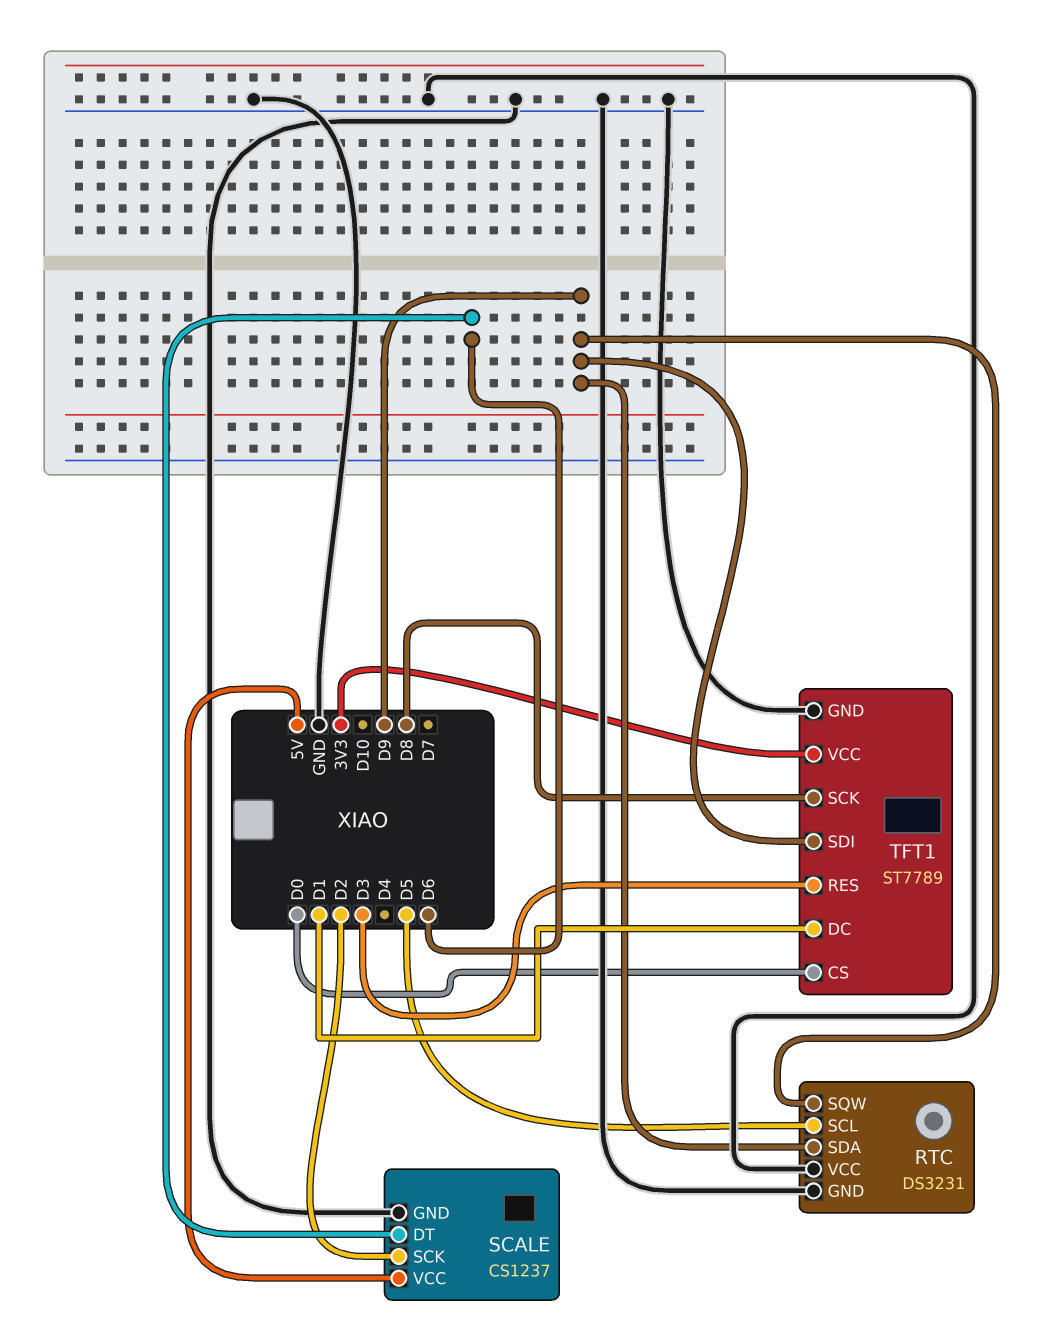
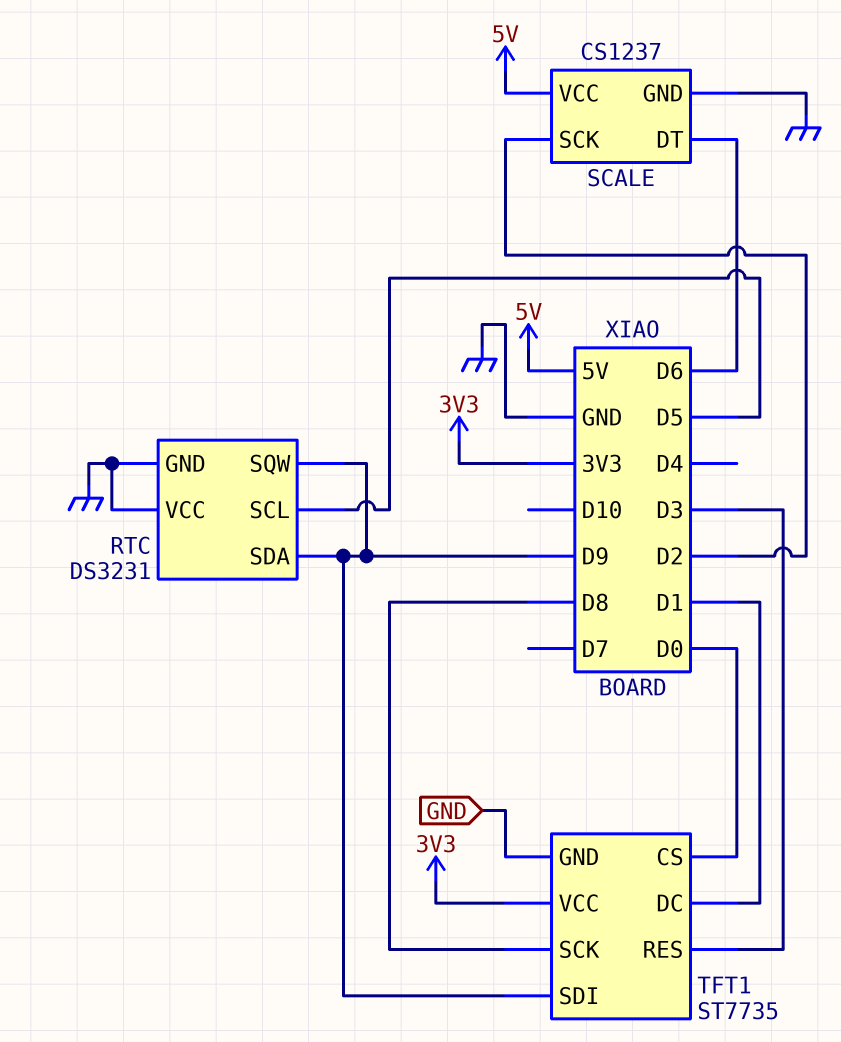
TFT1: ST7789 -> ST7735

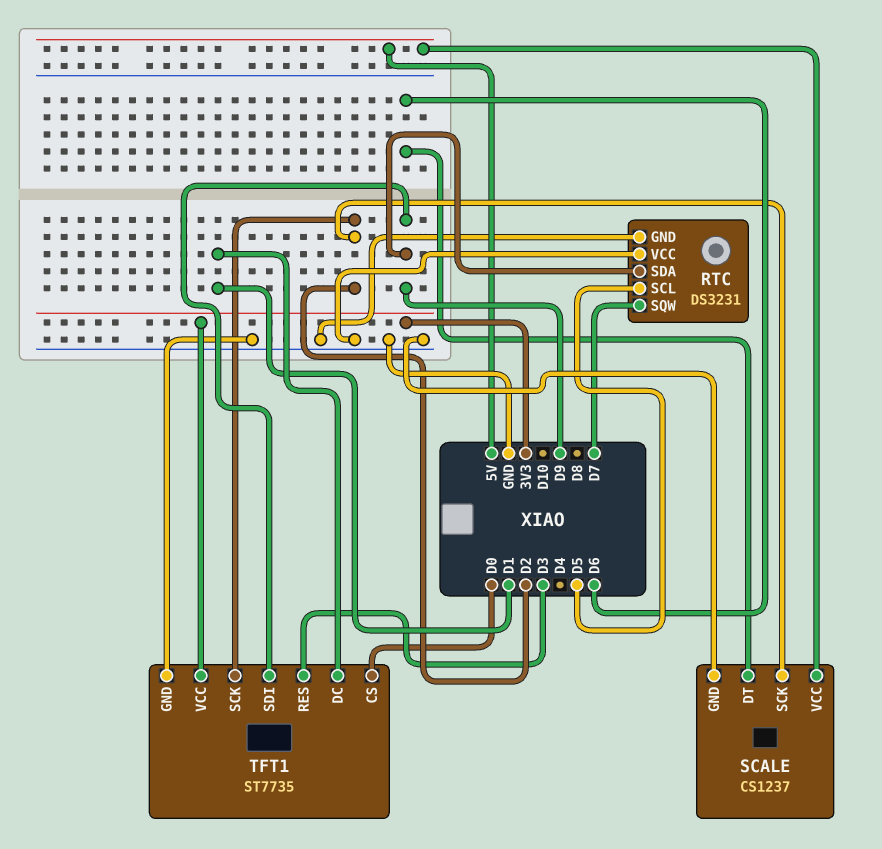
RTC pin SQW: D9 -> D7
TFT1 pin SCK: D8 -> D2

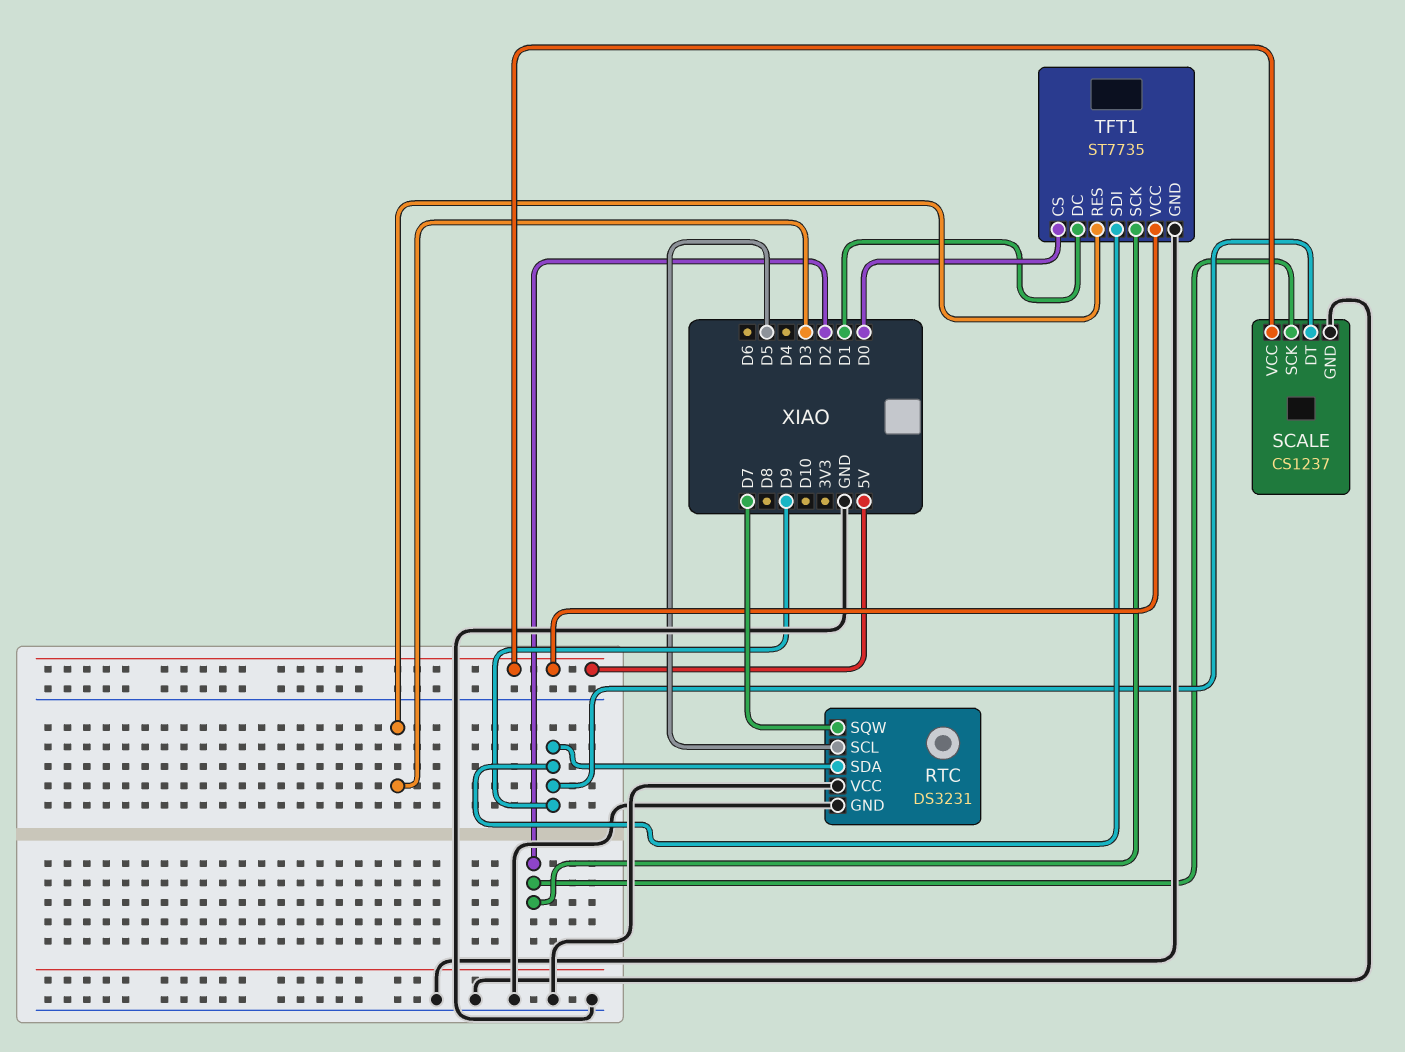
SCALE pin DT: D6 -> D9
TFT1 pin VCC: 3V3 -> 5V

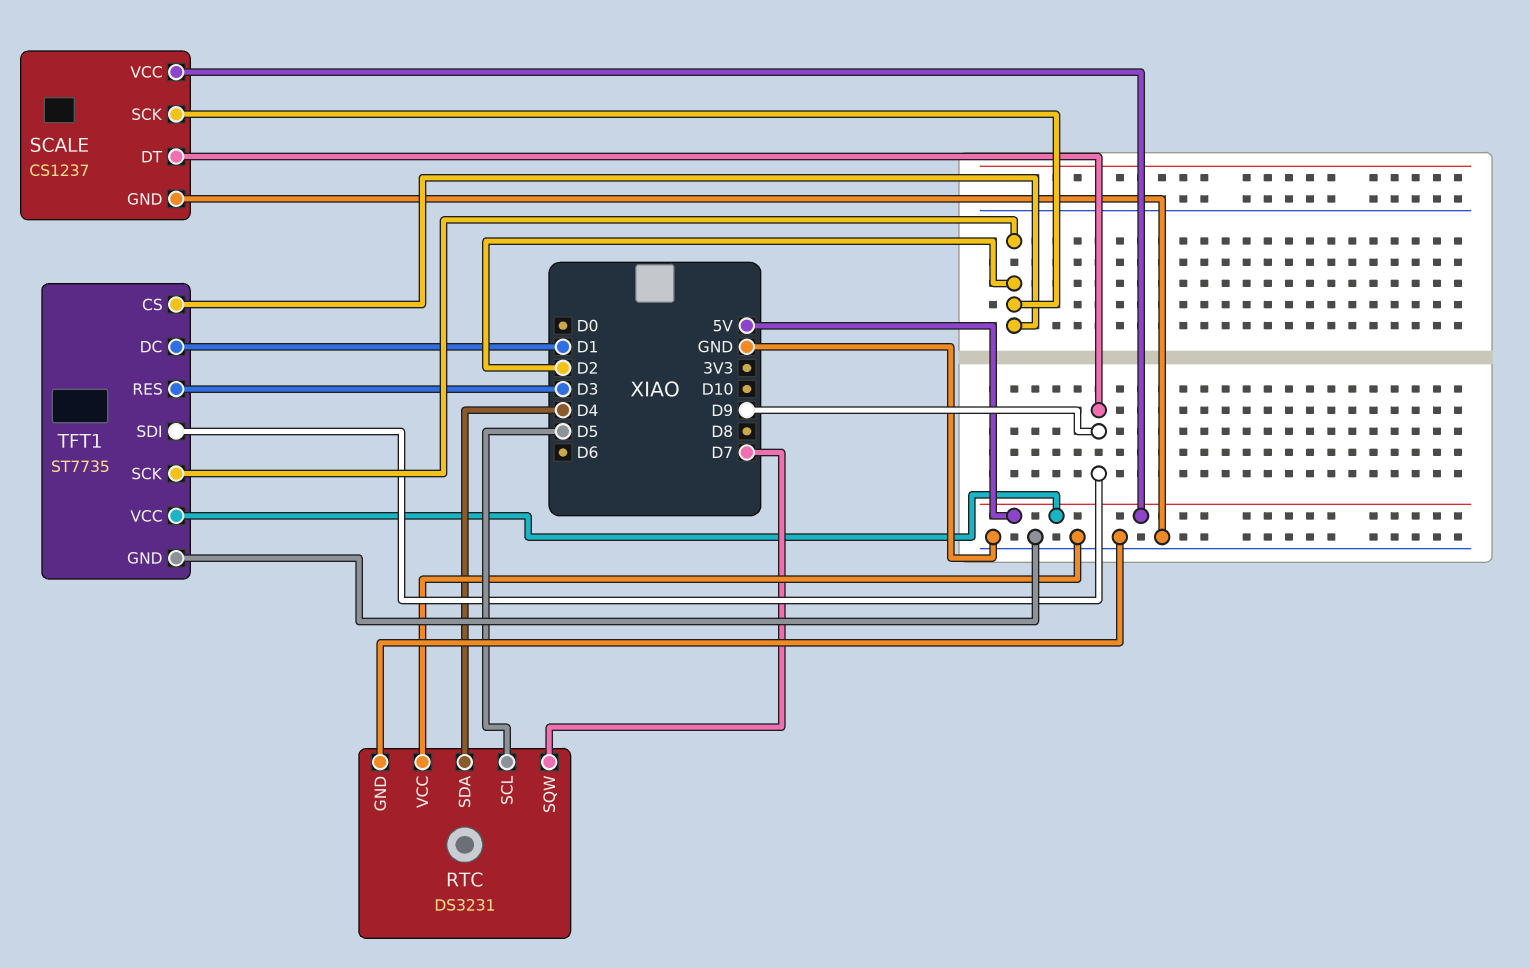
RTC pin SDA: D9 -> D4
TFT1 pin CS: D0 -> D2

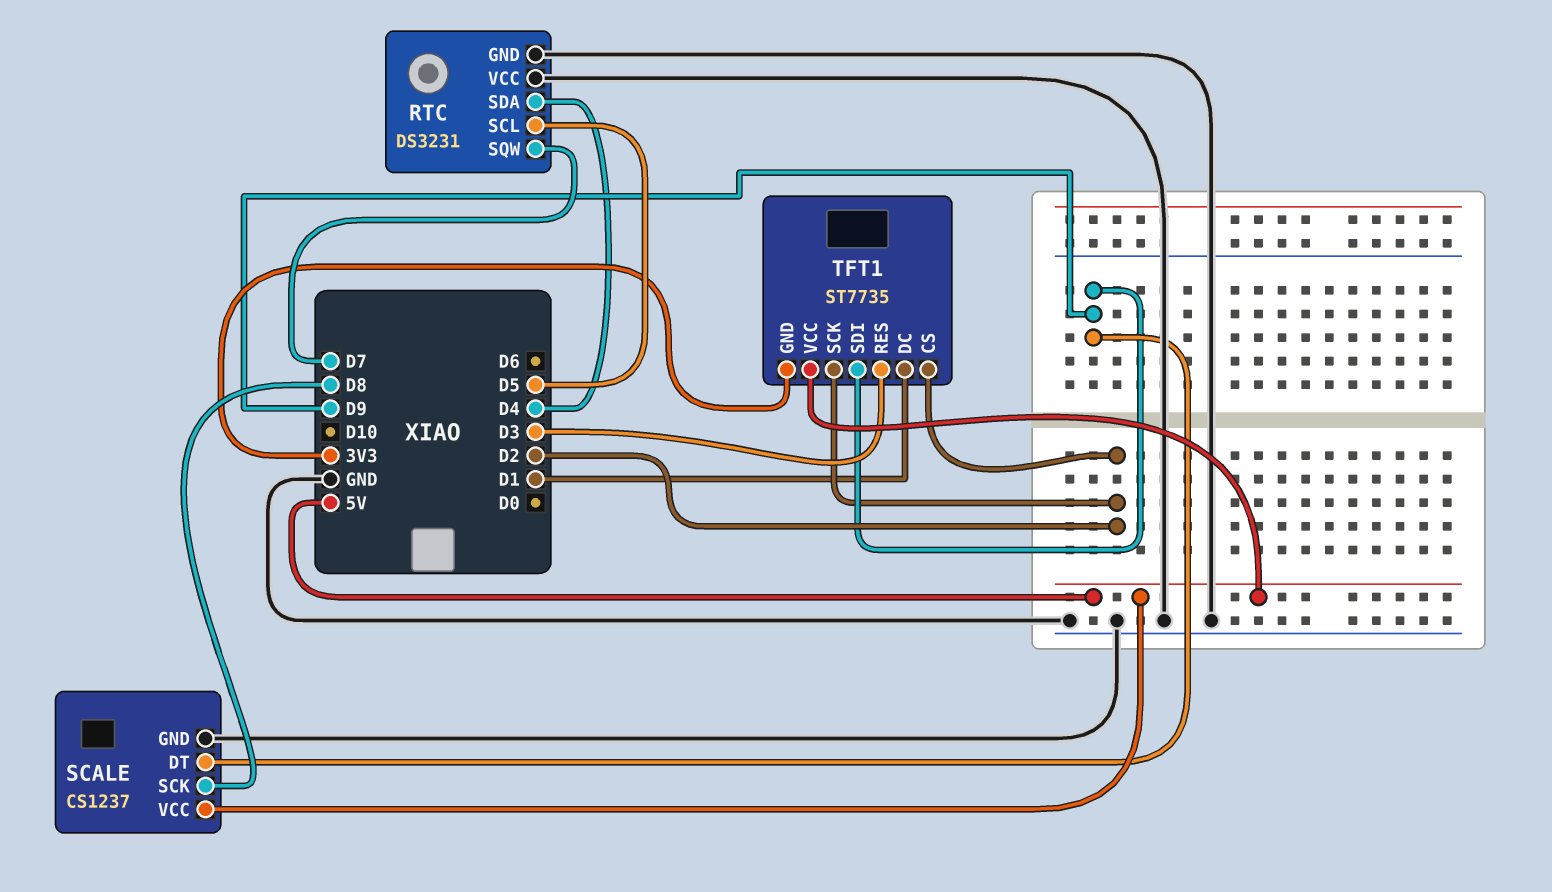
SCALE pin SCK: D2 -> D8
TFT1 pin GND: GND -> 3V3

